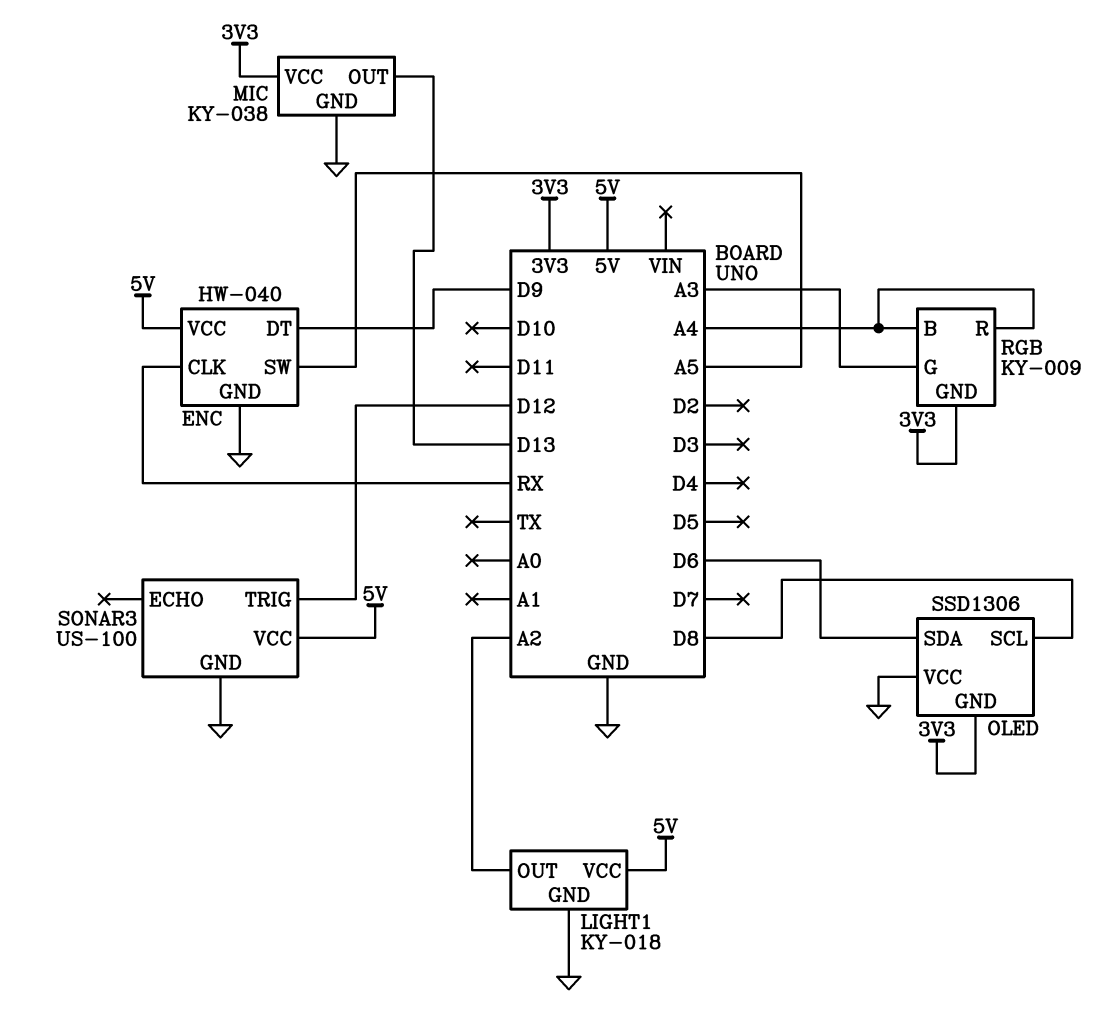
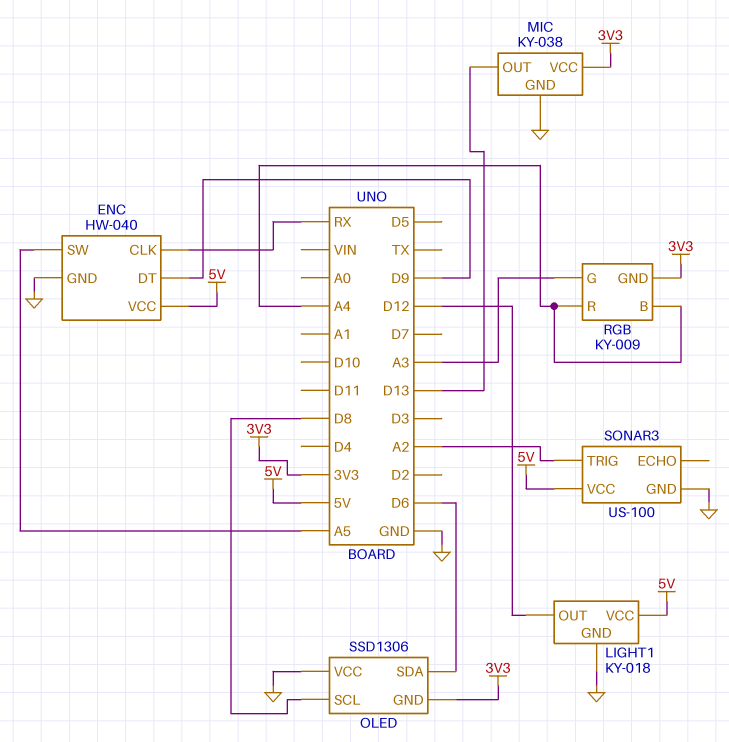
LIGHT1 pin OUT: A2 -> D12
SONAR3 pin TRIG: D12 -> A2

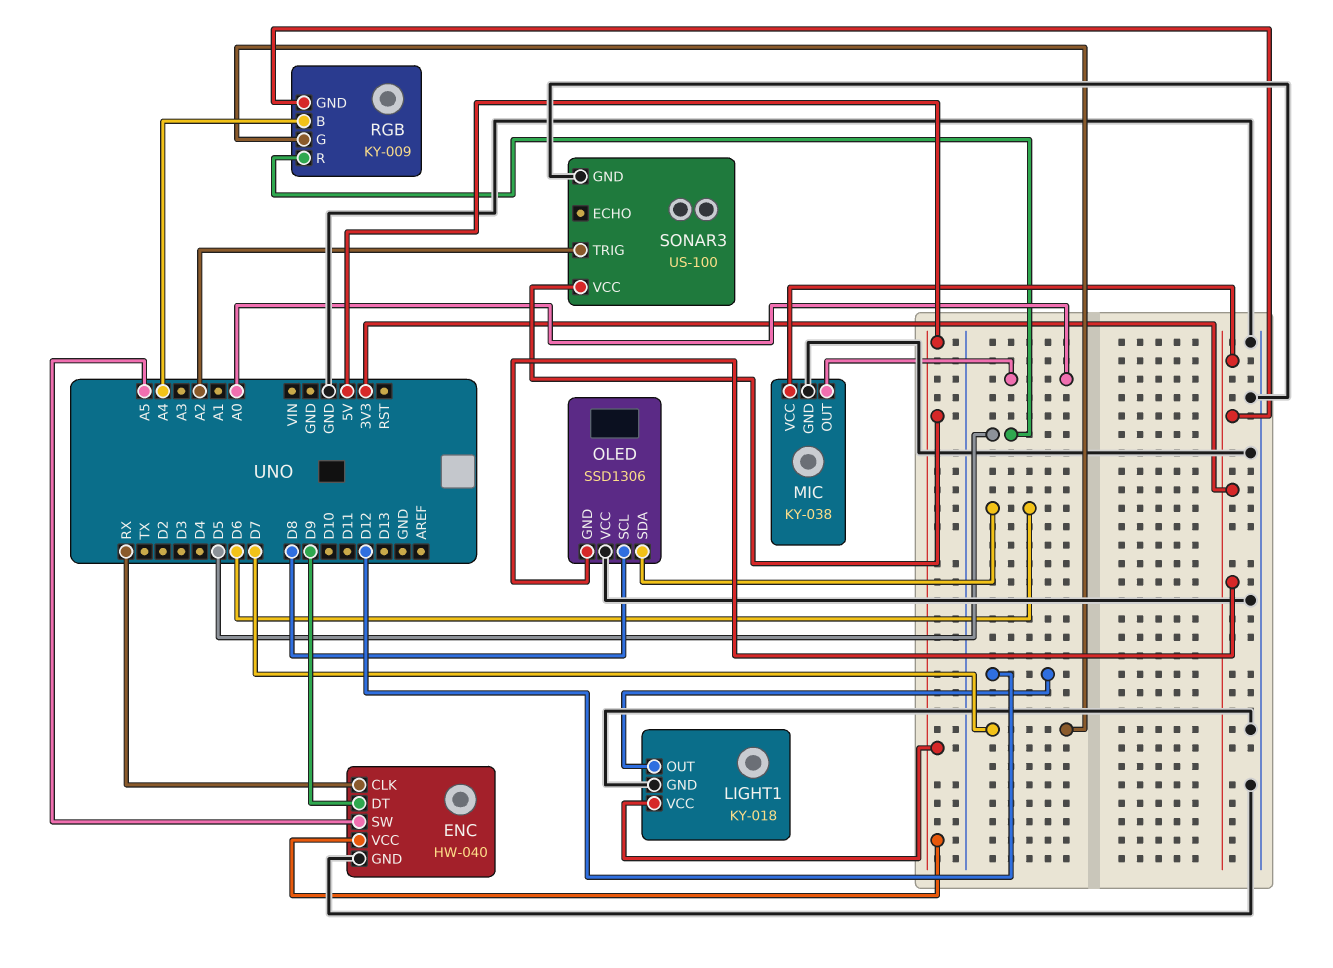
MIC pin OUT: D13 -> A0
RGB pin G: A3 -> D7
RGB pin R: A4 -> D5

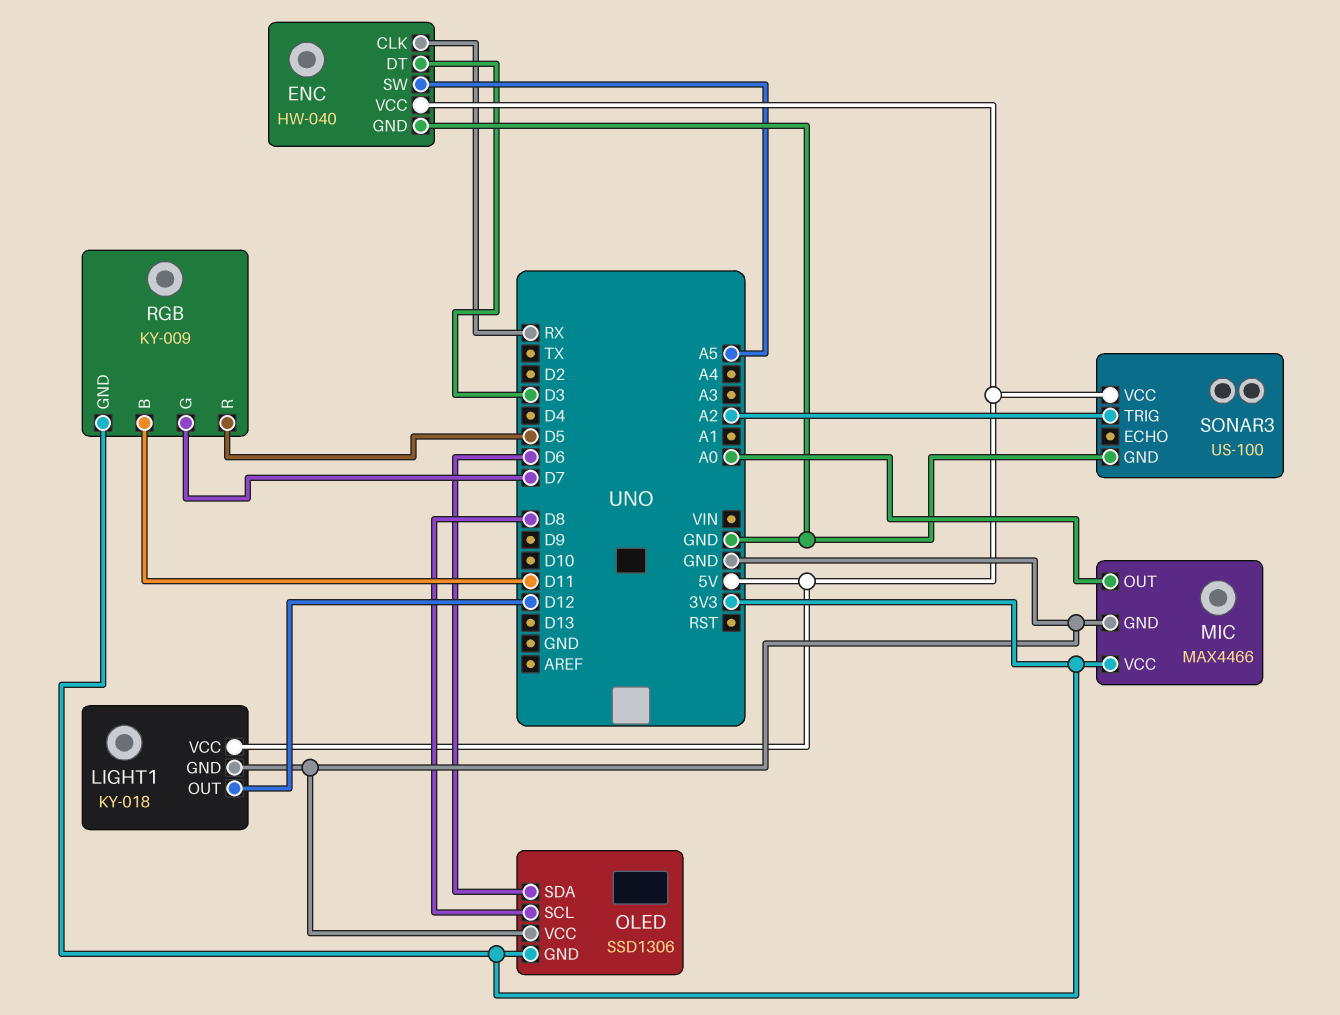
ENC pin DT: D9 -> D3
MIC: KY-038 -> MAX4466
RGB pin B: A4 -> D11

